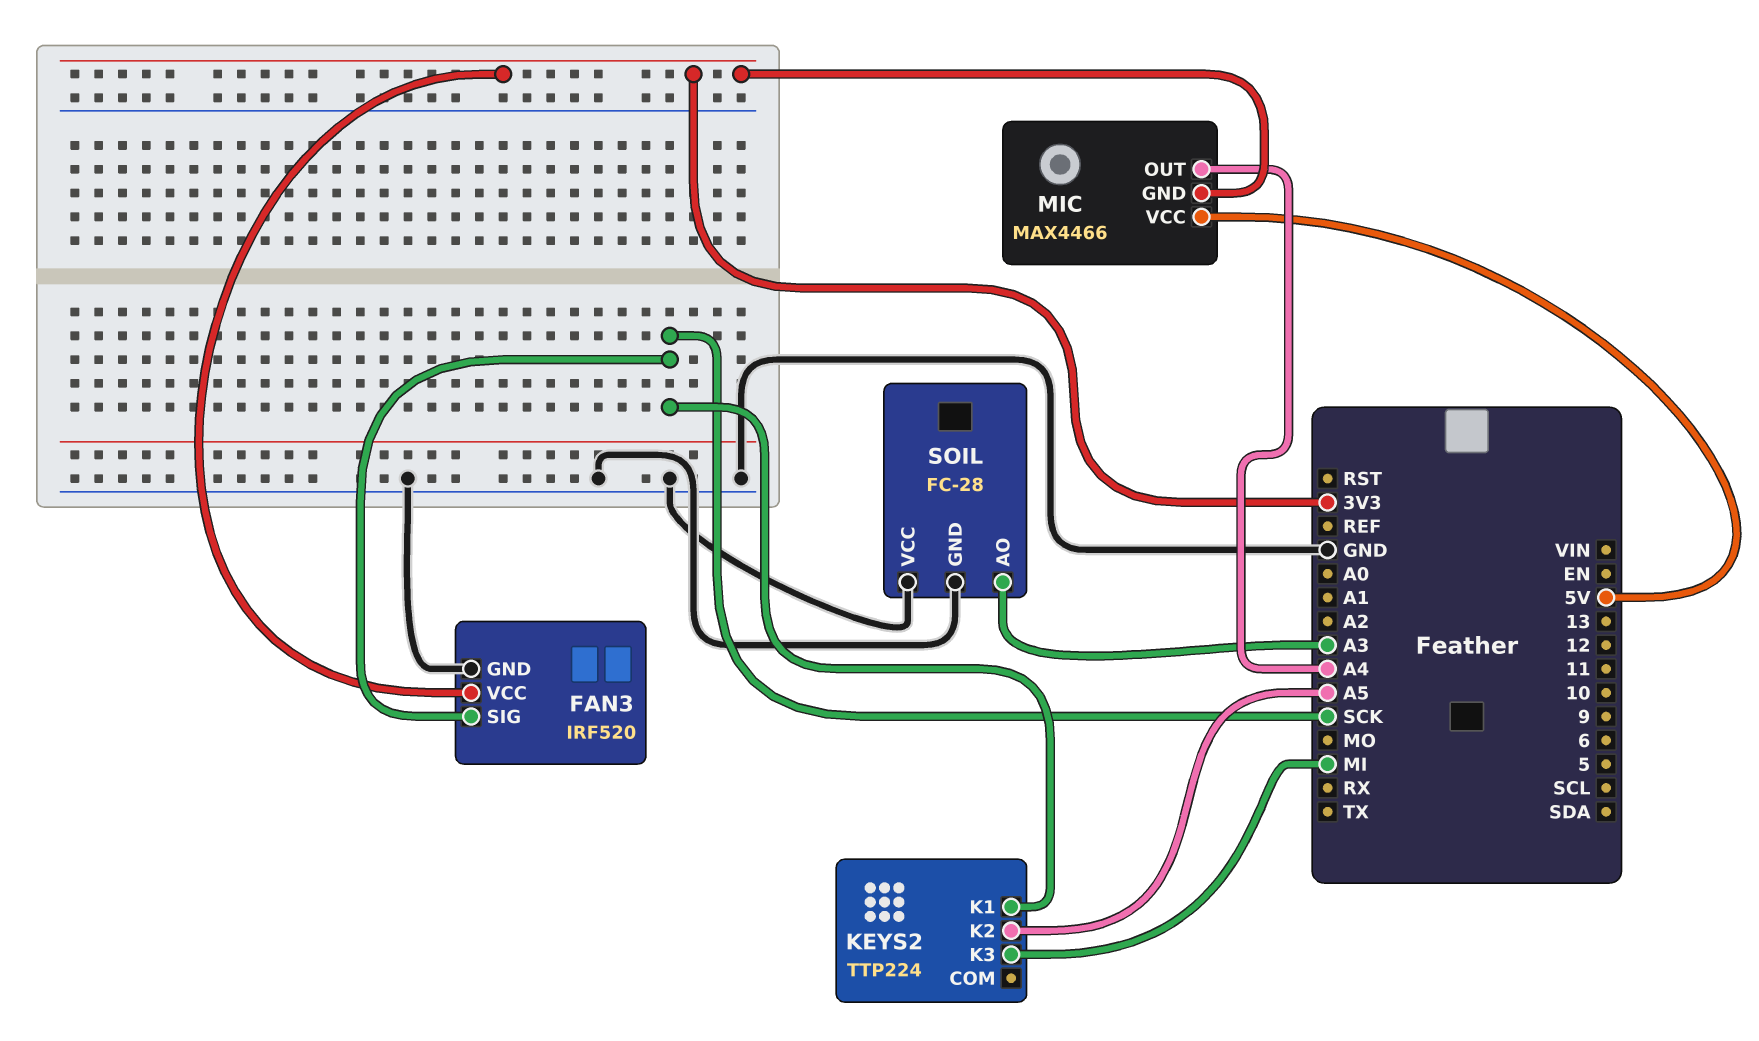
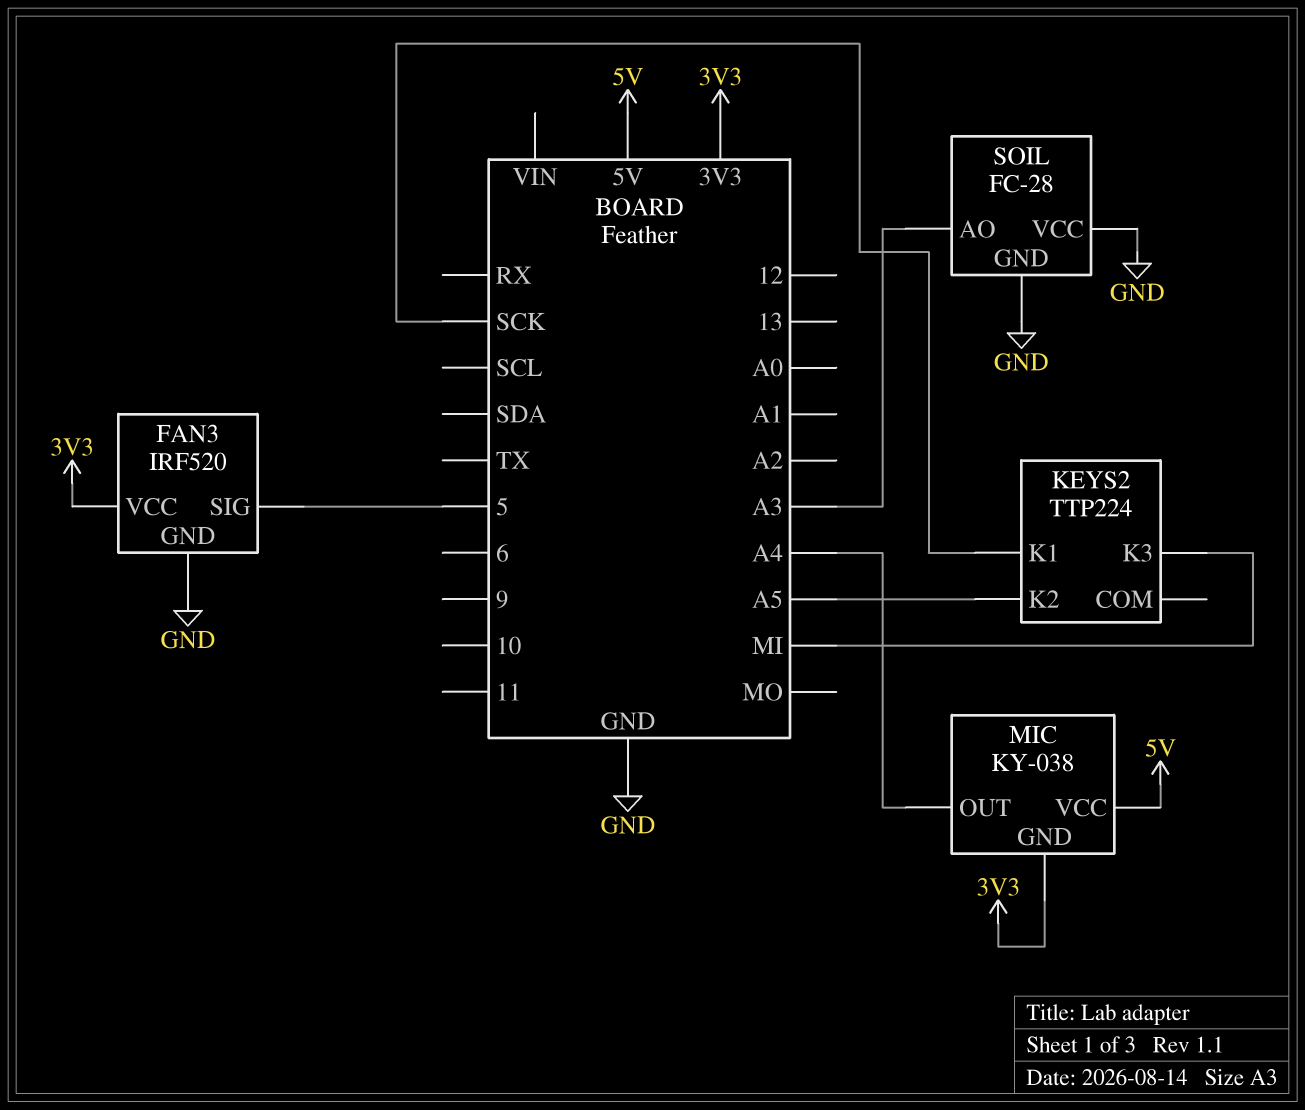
FAN3 pin SIG: SCK -> 5
MIC: MAX4466 -> KY-038

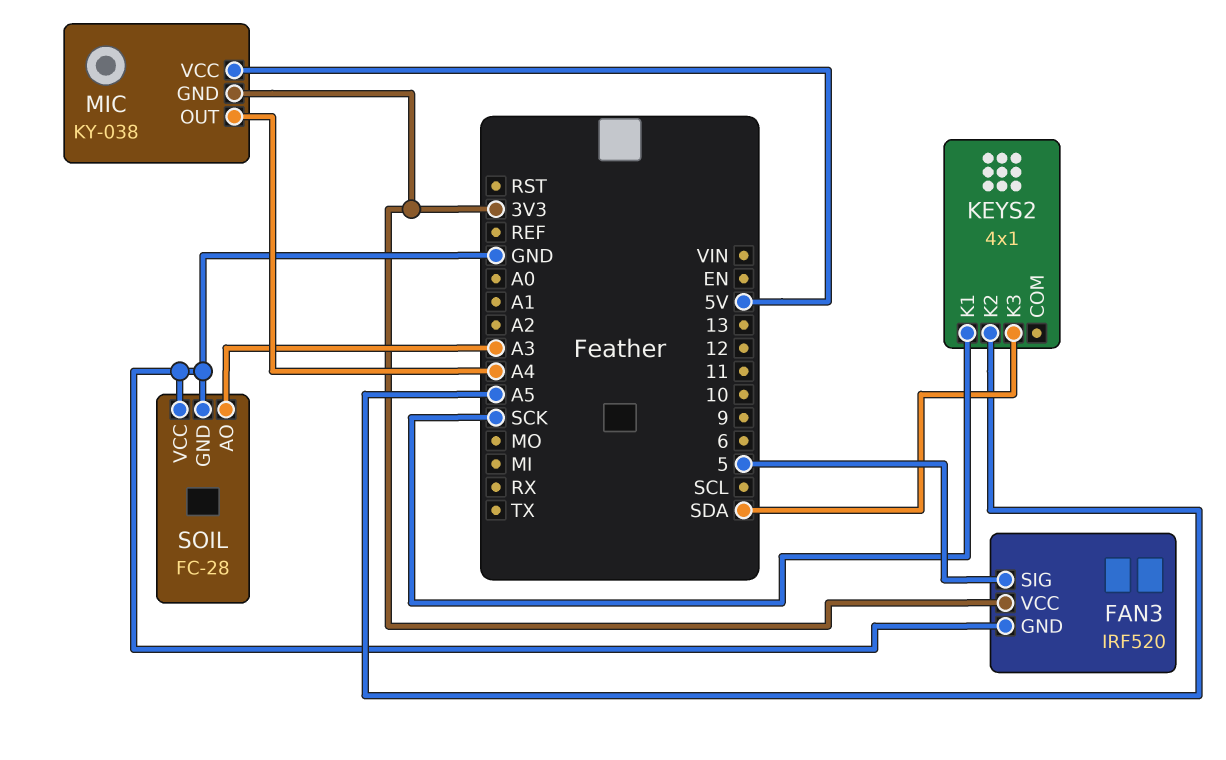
KEYS2: TTP224 -> 4x1
KEYS2 pin K3: MI -> SDA

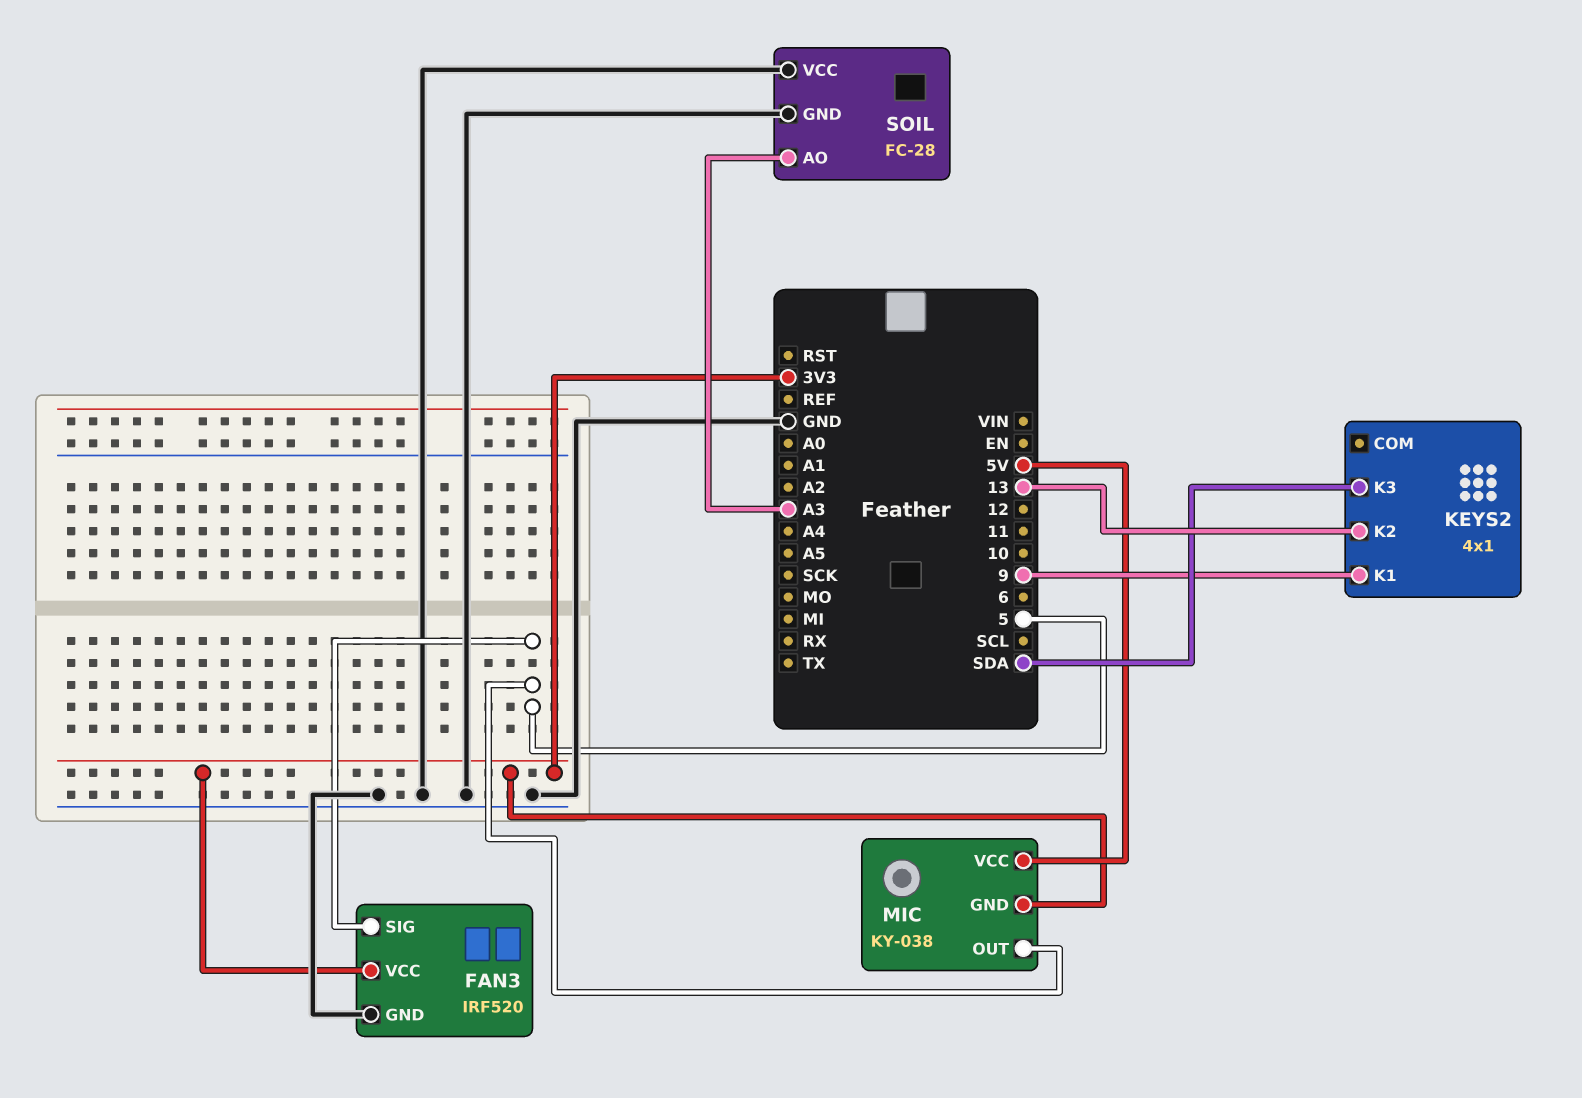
KEYS2 pin K1: SCK -> 9
KEYS2 pin K2: A5 -> 13
MIC pin OUT: A4 -> 5

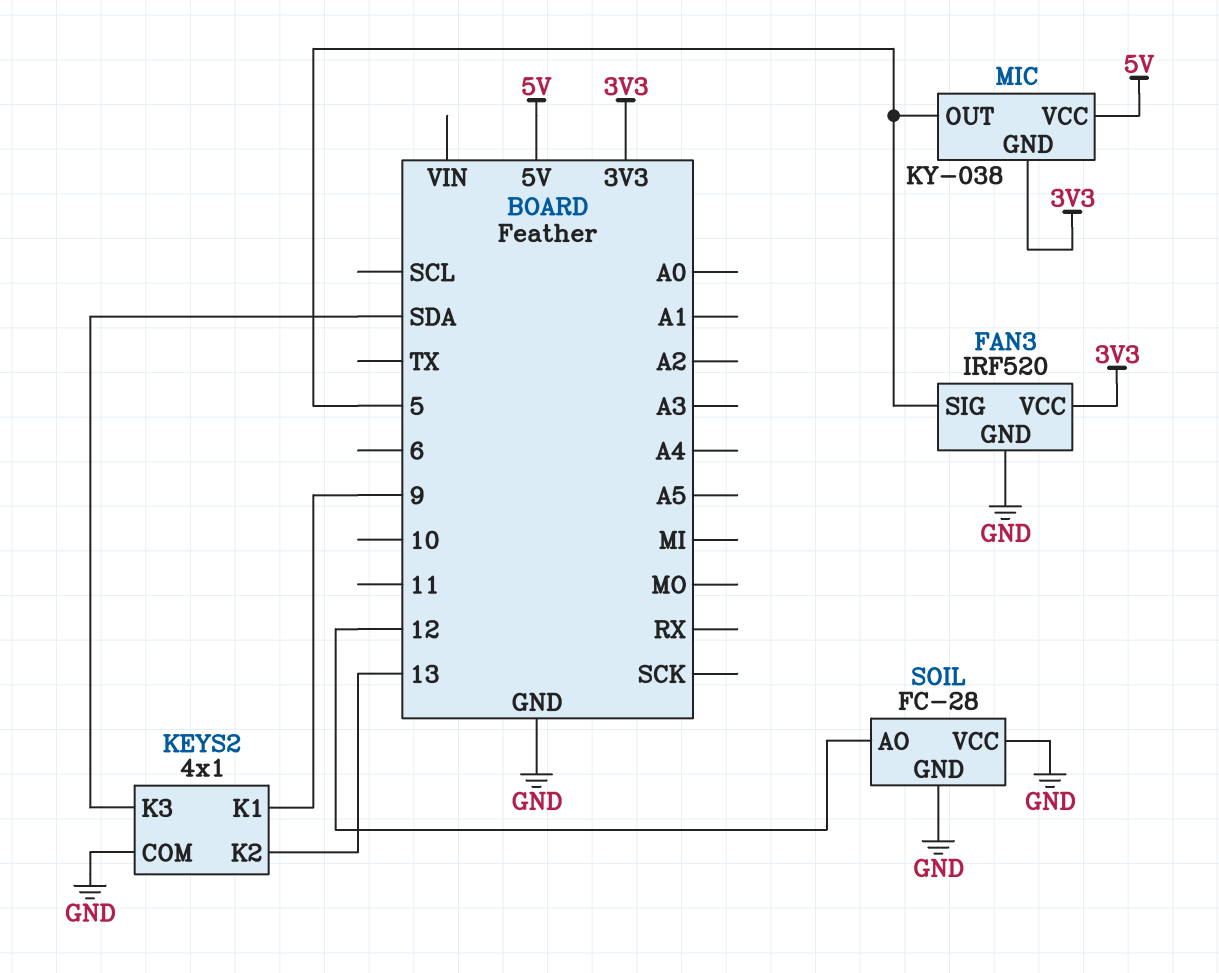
KEYS2 pin COM: none -> GND
SOIL pin AO: A3 -> 12

